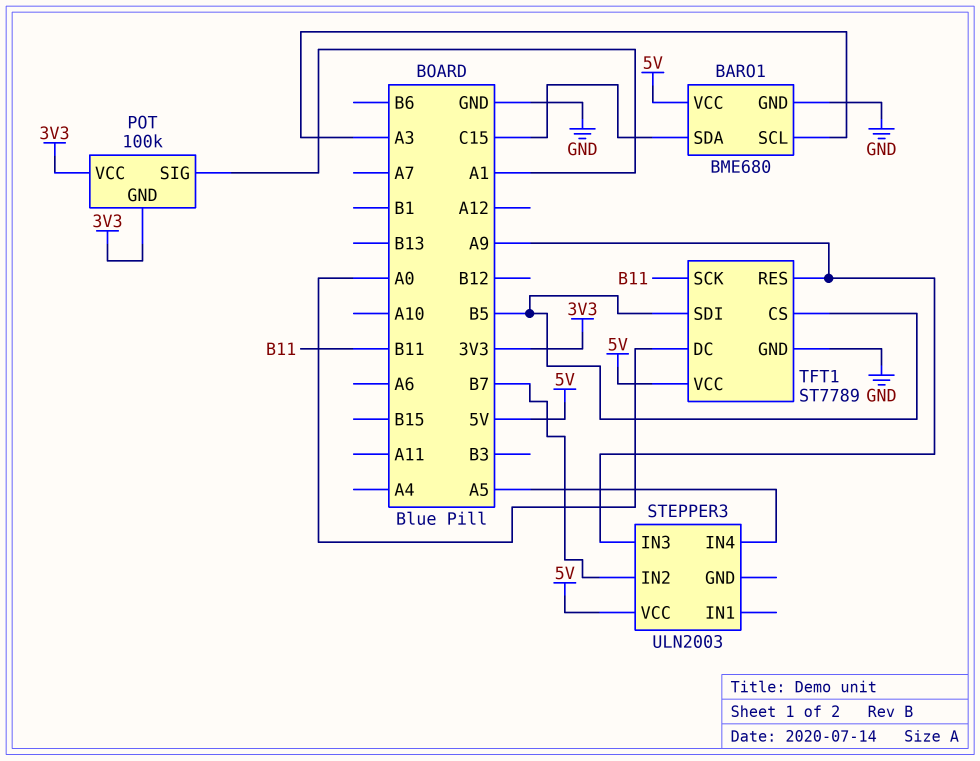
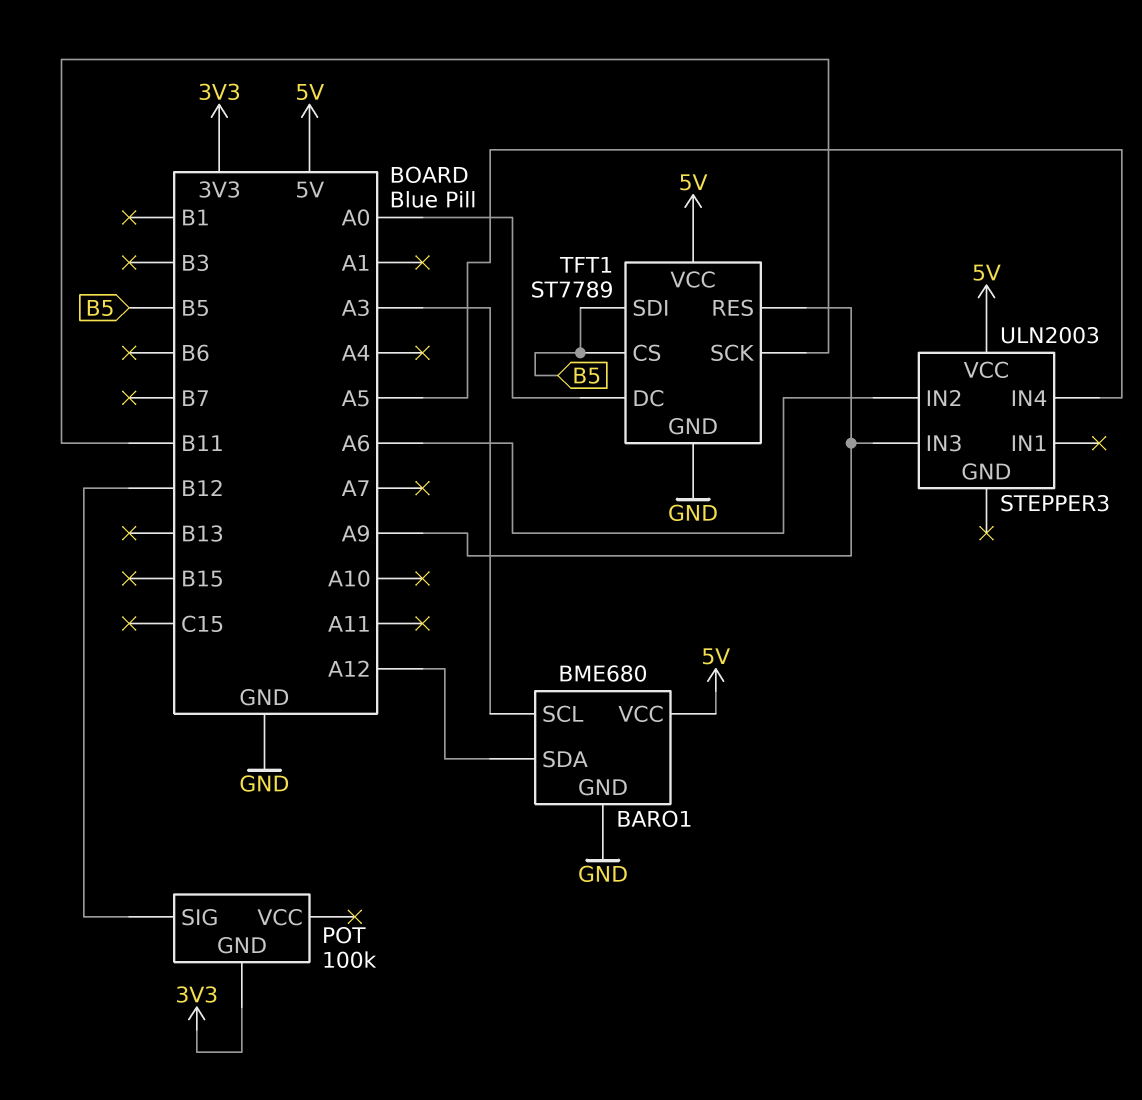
BARO1 pin SDA: C15 -> A12
POT pin SIG: A1 -> B12
POT pin VCC: 3V3 -> none
STEPPER3 pin IN2: B7 -> A6

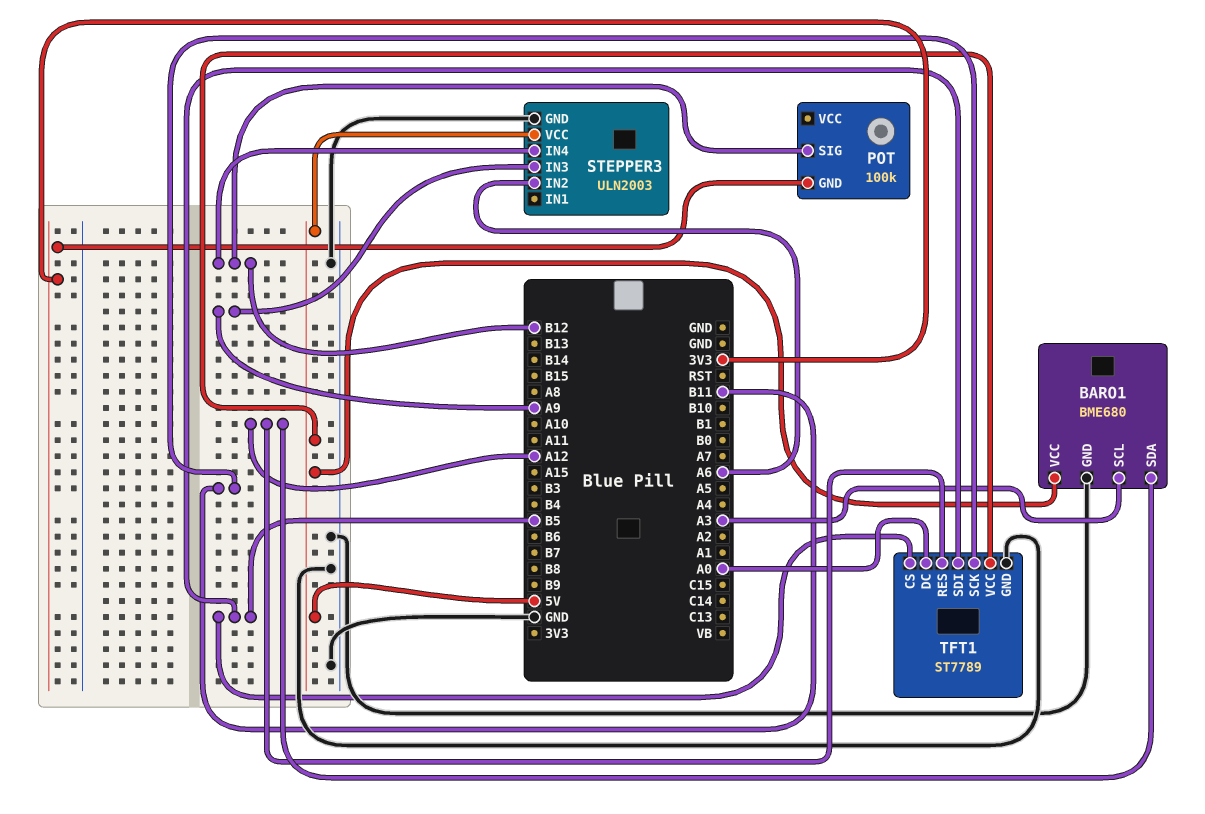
STEPPER3 pin GND: none -> GND
STEPPER3 pin IN4: A5 -> B12
TFT1 pin RES: A9 -> A12

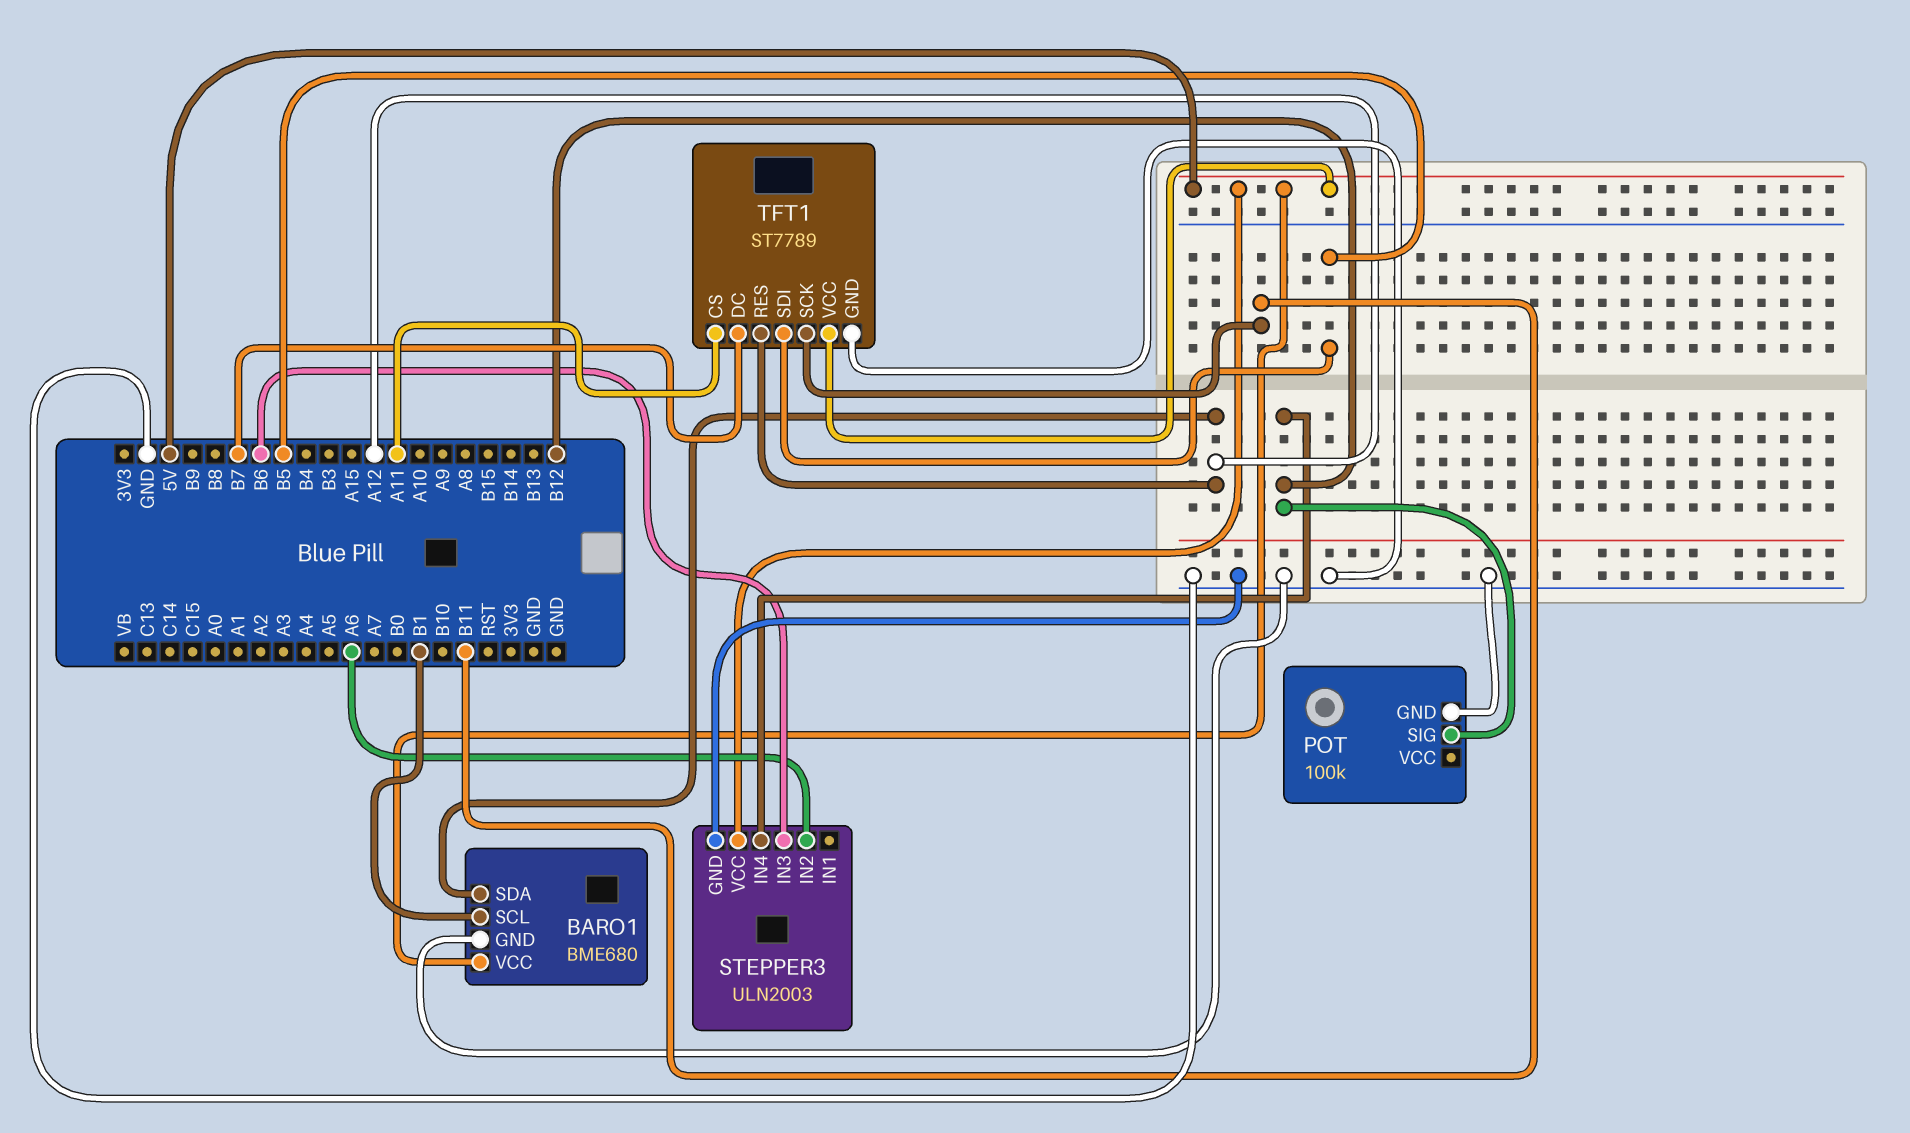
BARO1 pin SCL: A3 -> B1
POT pin GND: 3V3 -> GND
STEPPER3 pin IN3: A9 -> B6
TFT1 pin CS: B5 -> A11
TFT1 pin DC: A0 -> B7

